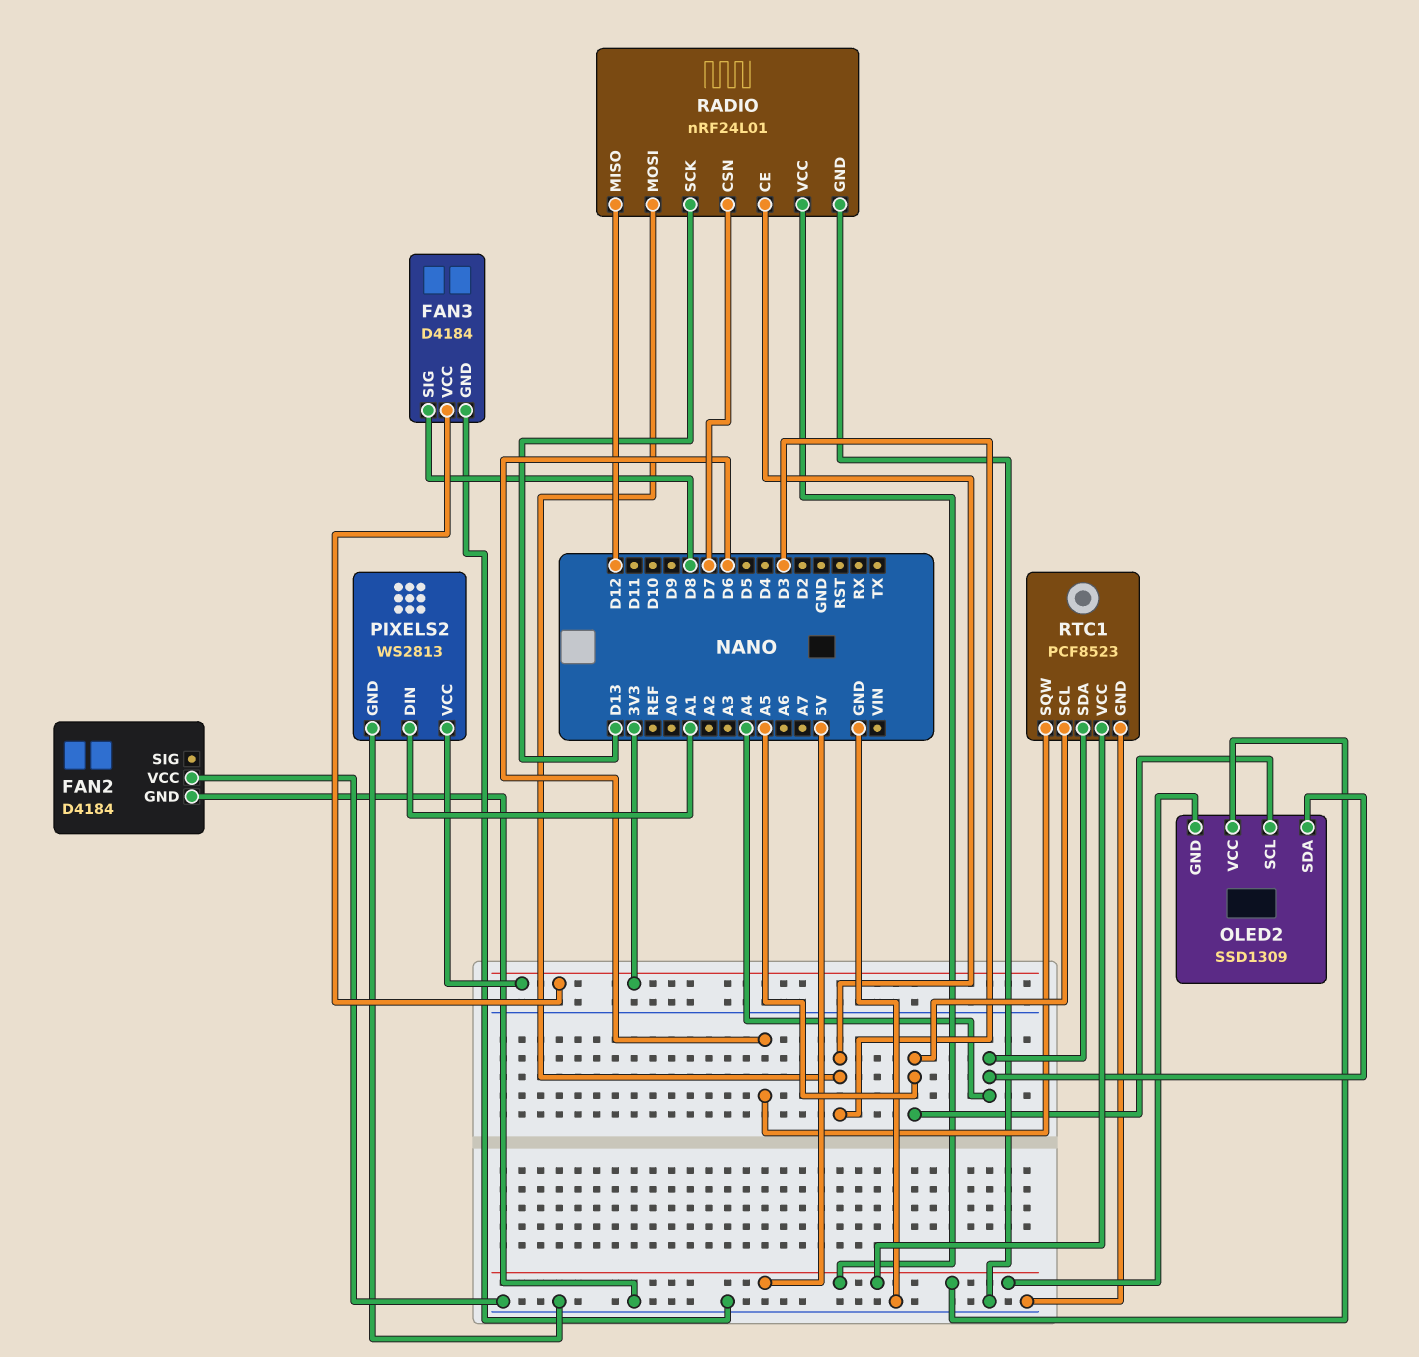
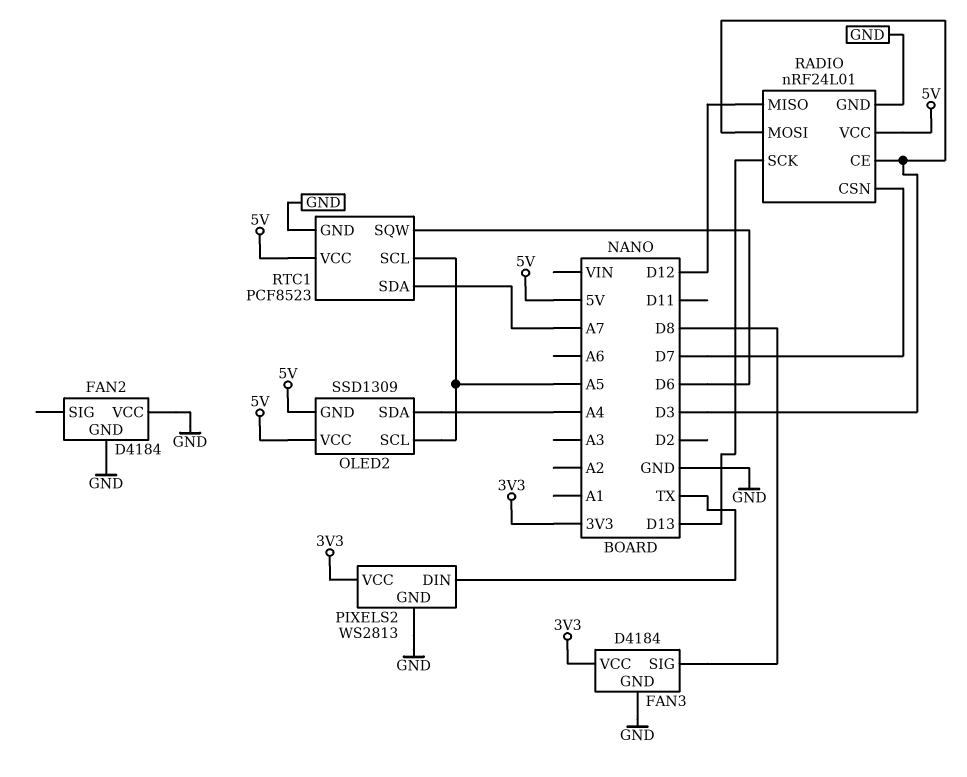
PIXELS2 pin DIN: A1 -> TX
RTC1 pin SDA: A4 -> A7

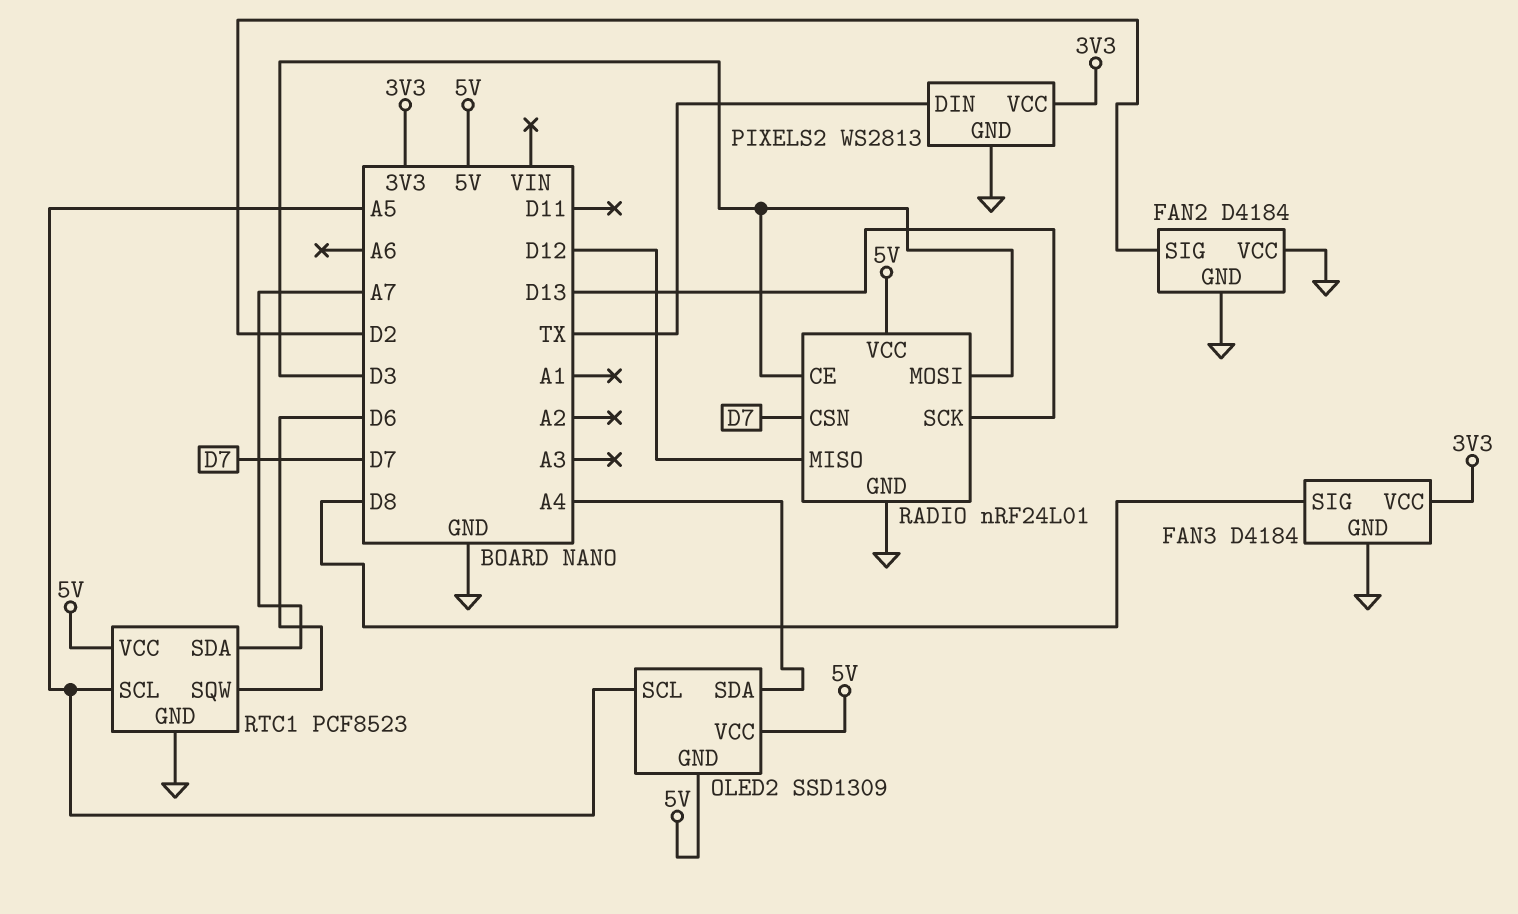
FAN2 pin SIG: none -> D2

